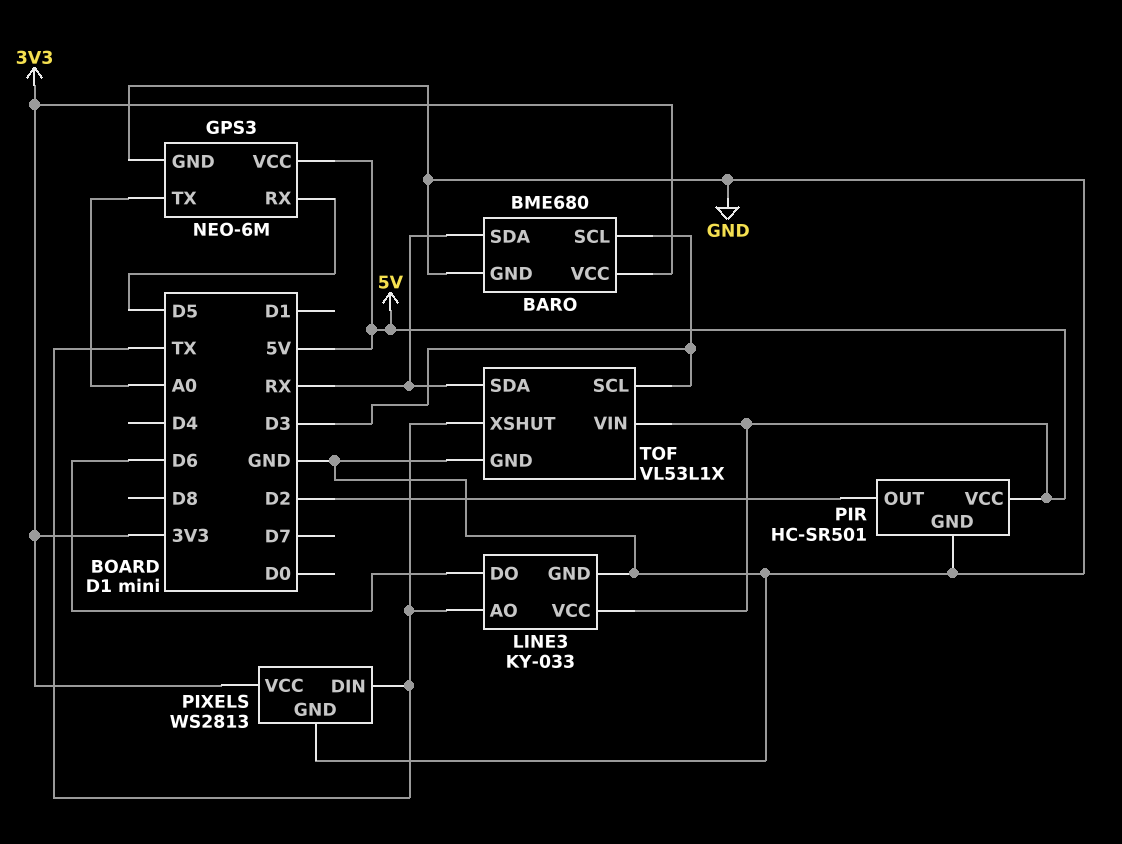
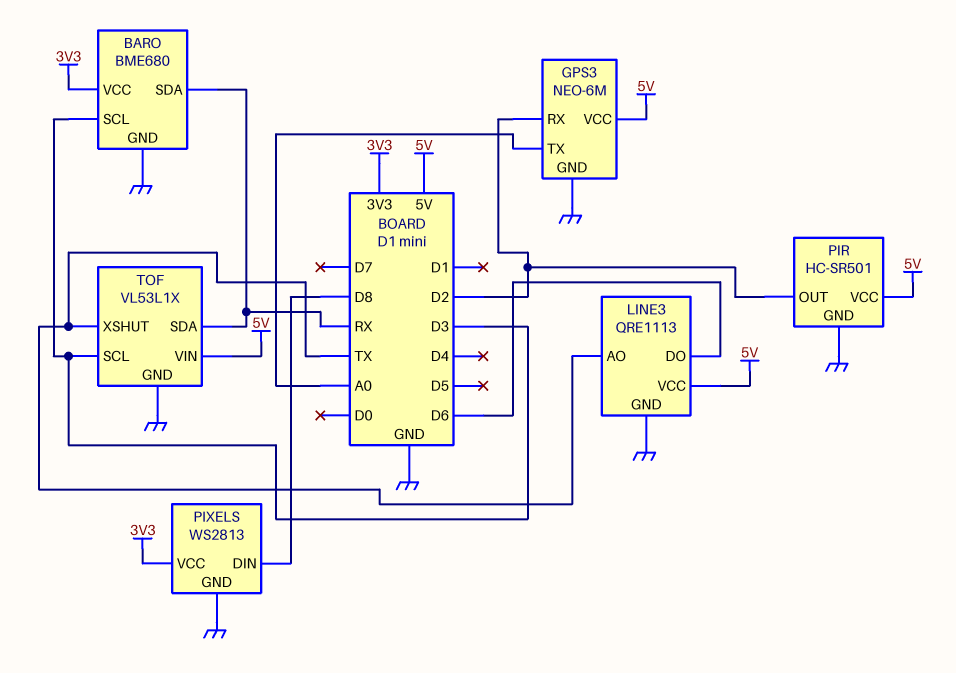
GPS3 pin RX: D5 -> D2
LINE3: KY-033 -> QRE1113
PIXELS pin DIN: TX -> D8

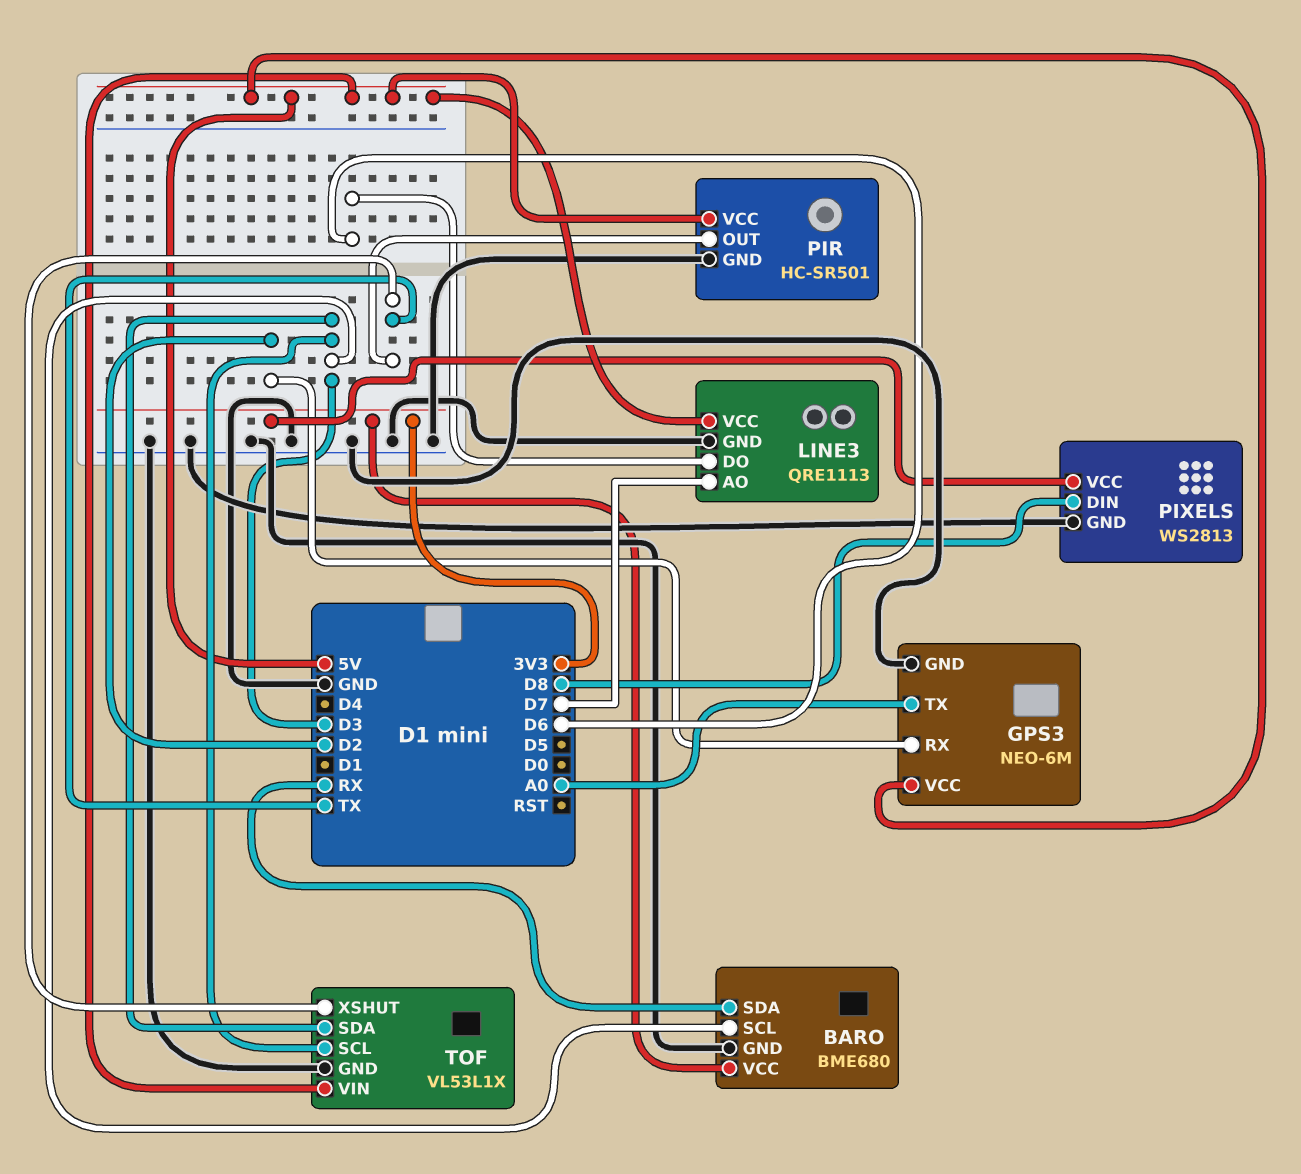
LINE3 pin AO: TX -> D7
PIR pin OUT: D2 -> TX
TOF pin SDA: RX -> D3

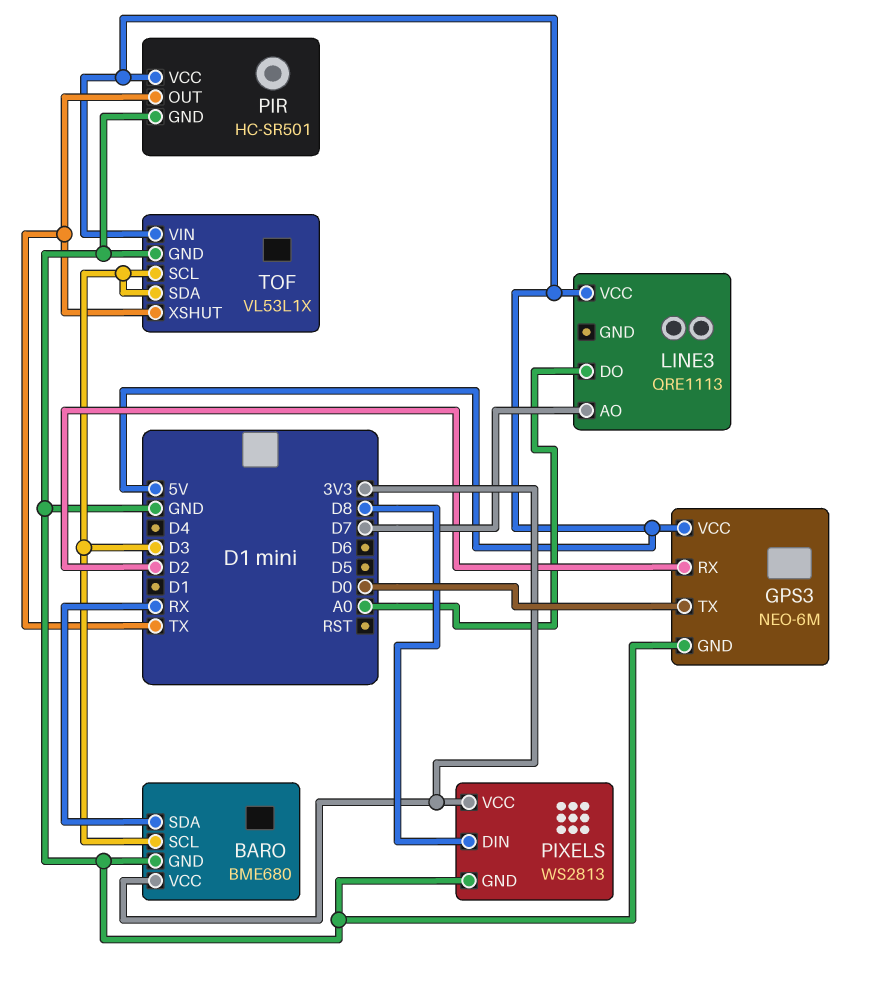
GPS3 pin TX: A0 -> D0
LINE3 pin DO: D6 -> A0
LINE3 pin GND: GND -> none

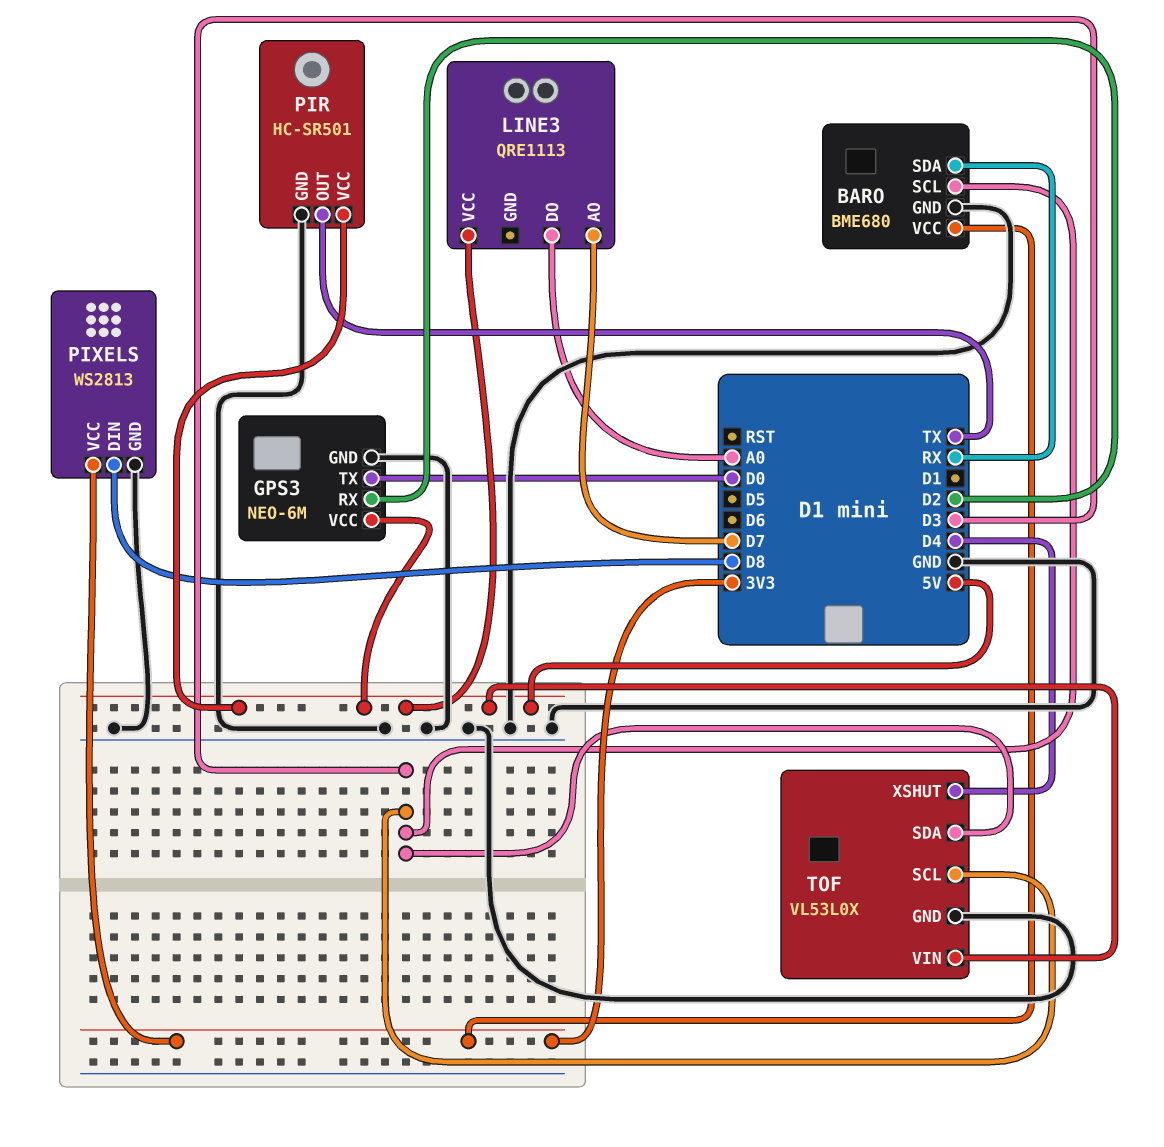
TOF: VL53L1X -> VL53L0X
TOF pin XSHUT: TX -> D4

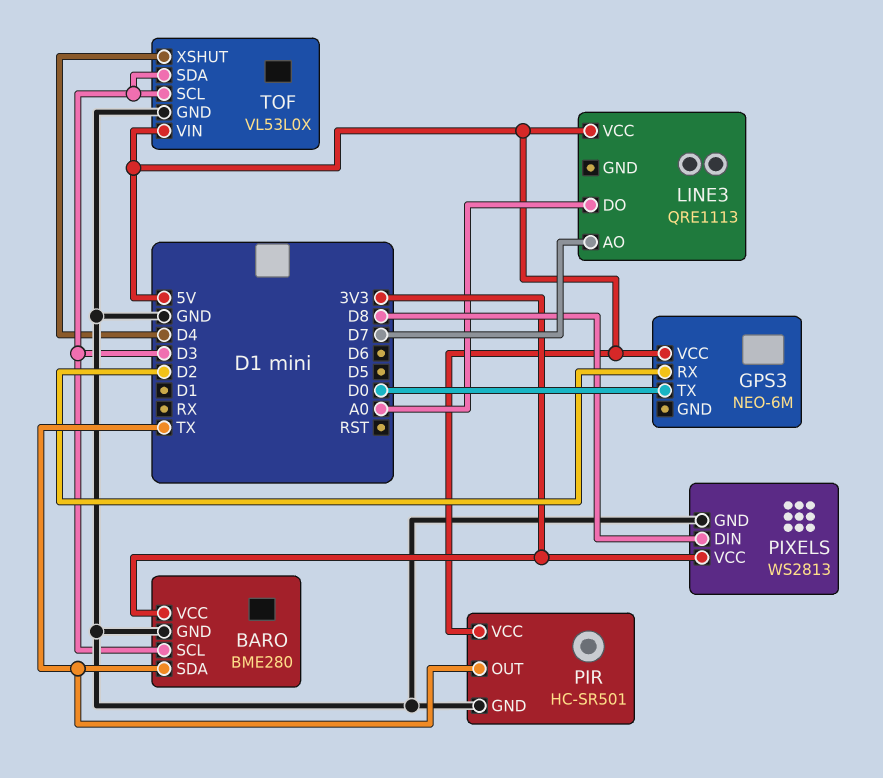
BARO: BME680 -> BME280
BARO pin SDA: RX -> TX
GPS3 pin GND: GND -> none

